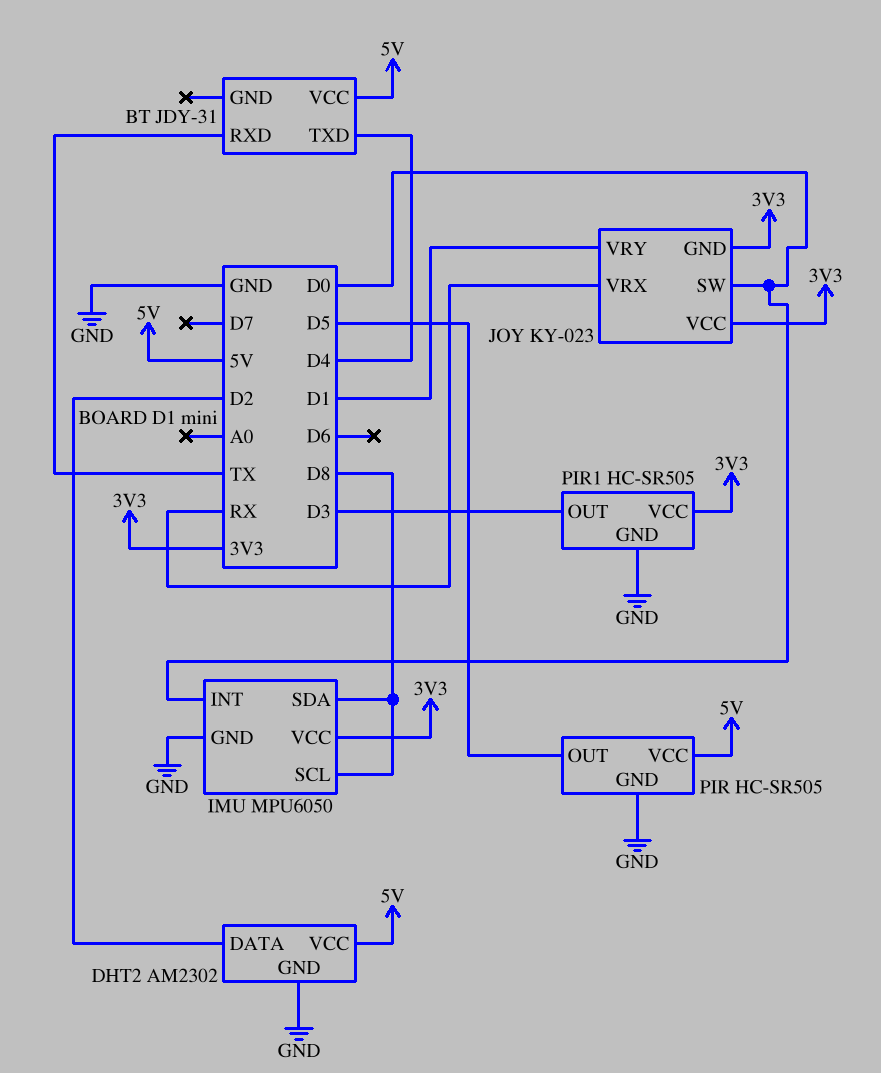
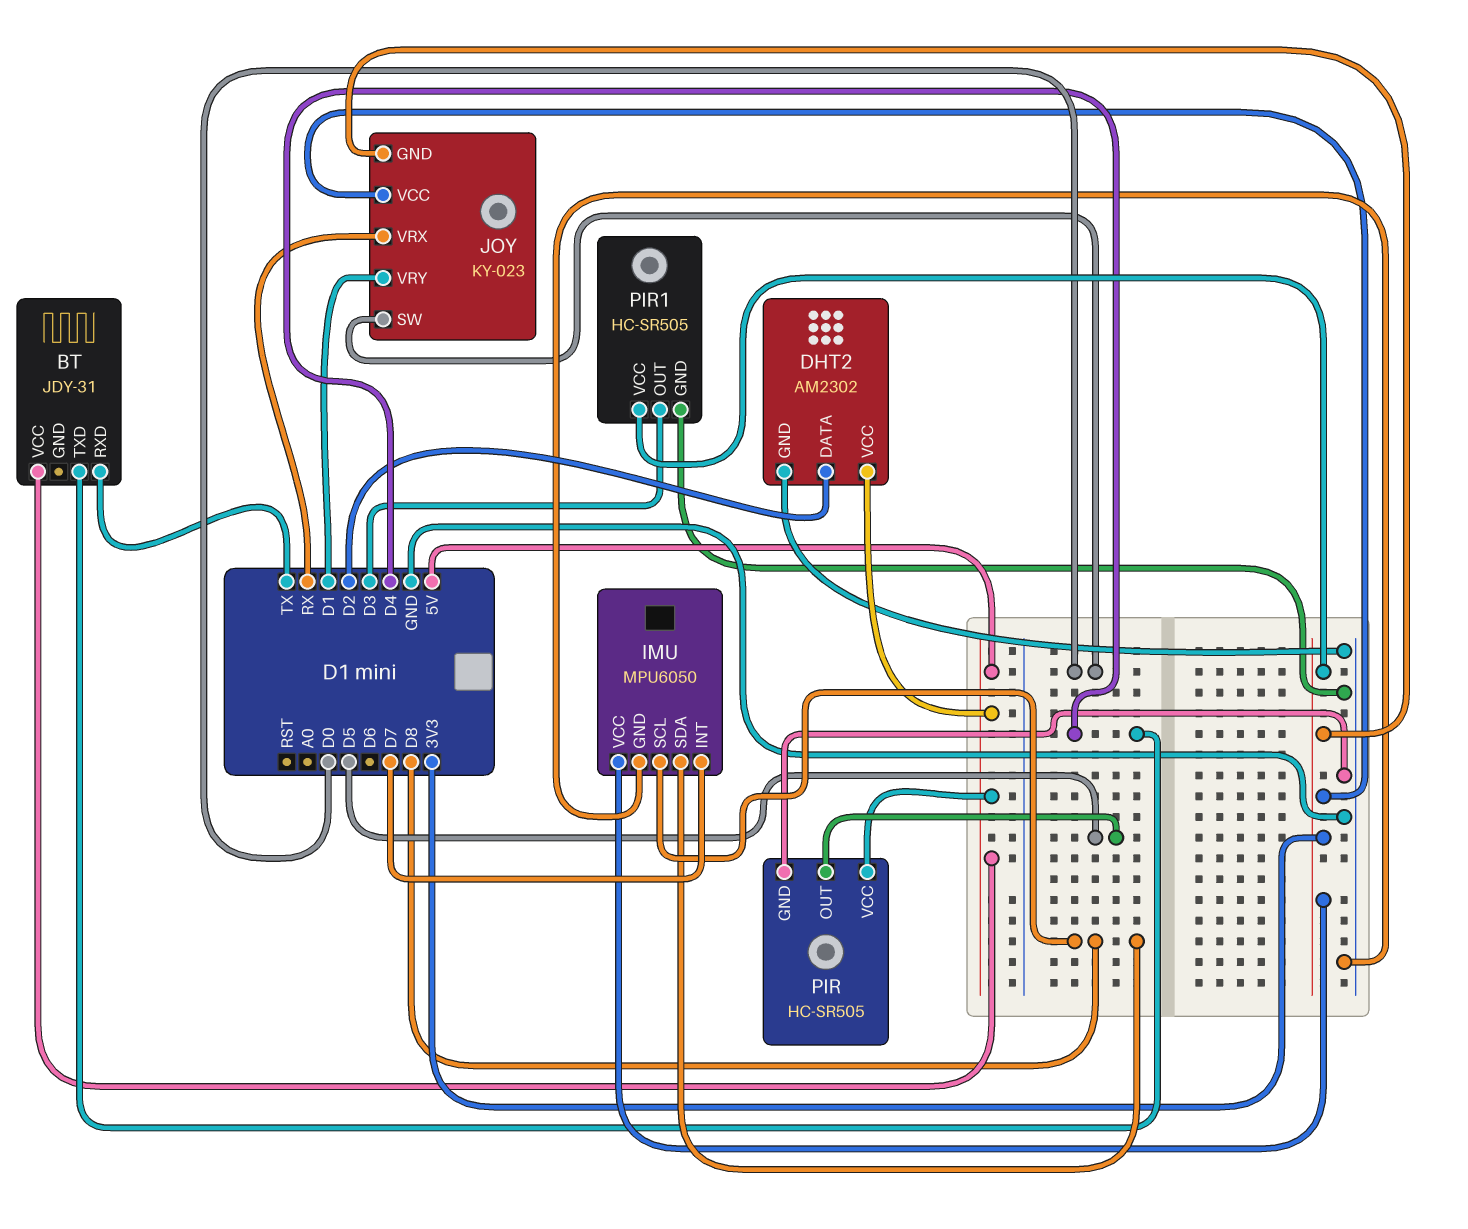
IMU pin INT: D0 -> D7

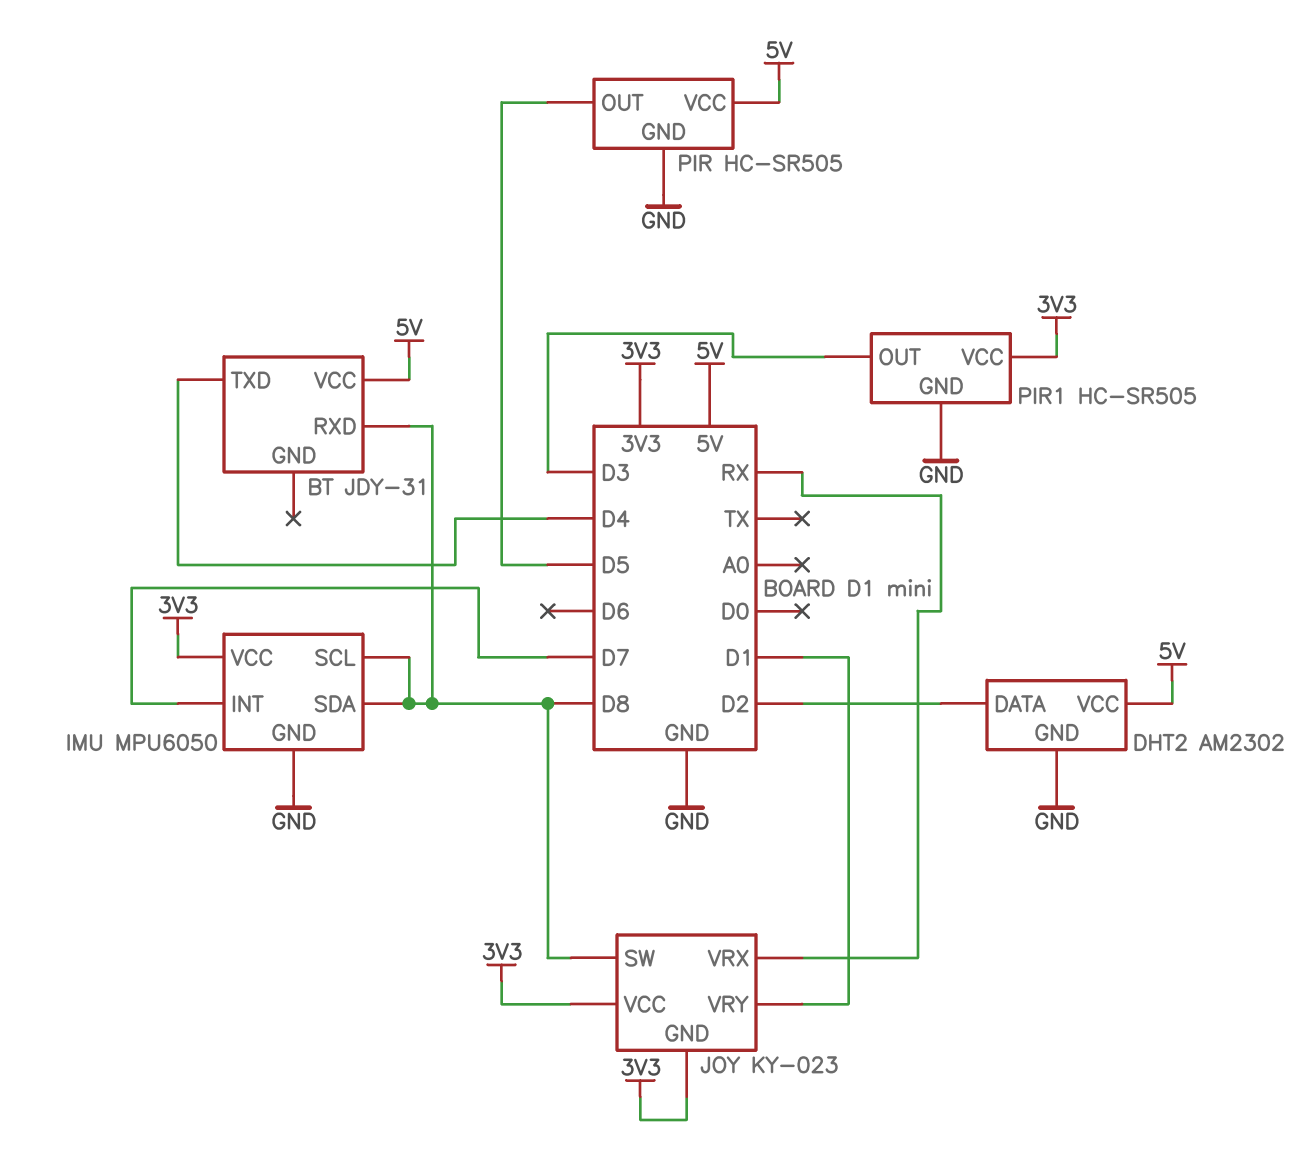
BT pin RXD: TX -> D8
JOY pin SW: D0 -> D8

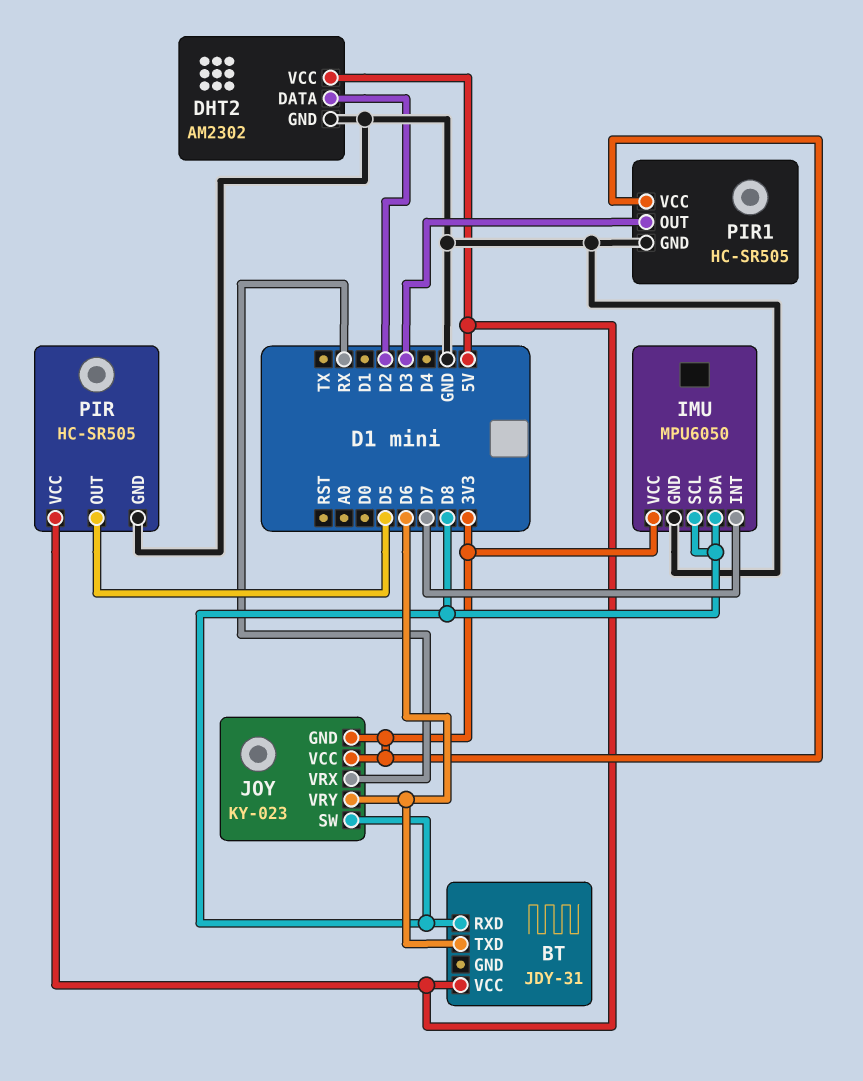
BT pin TXD: D4 -> D6
JOY pin VRY: D1 -> D6

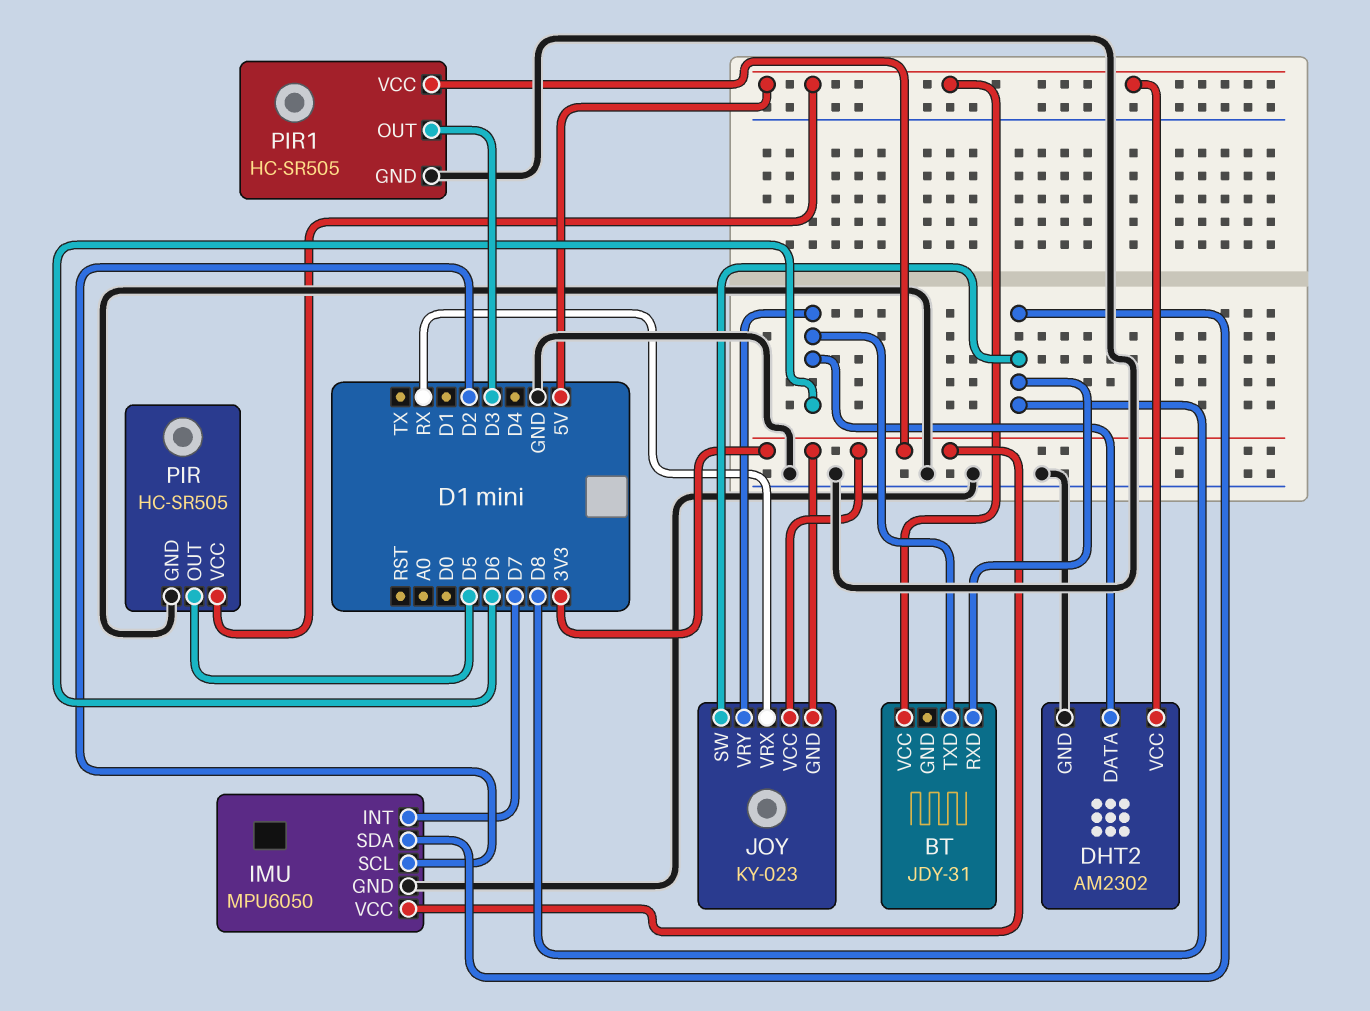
DHT2 pin DATA: D2 -> D6
IMU pin SCL: D8 -> D2

